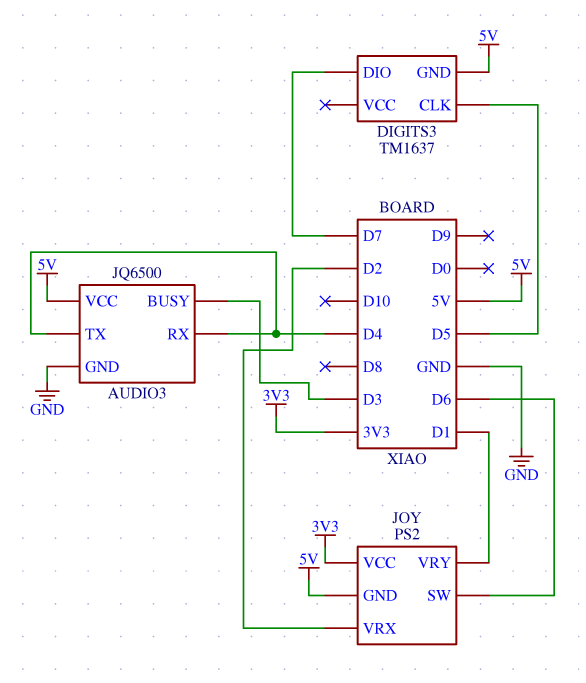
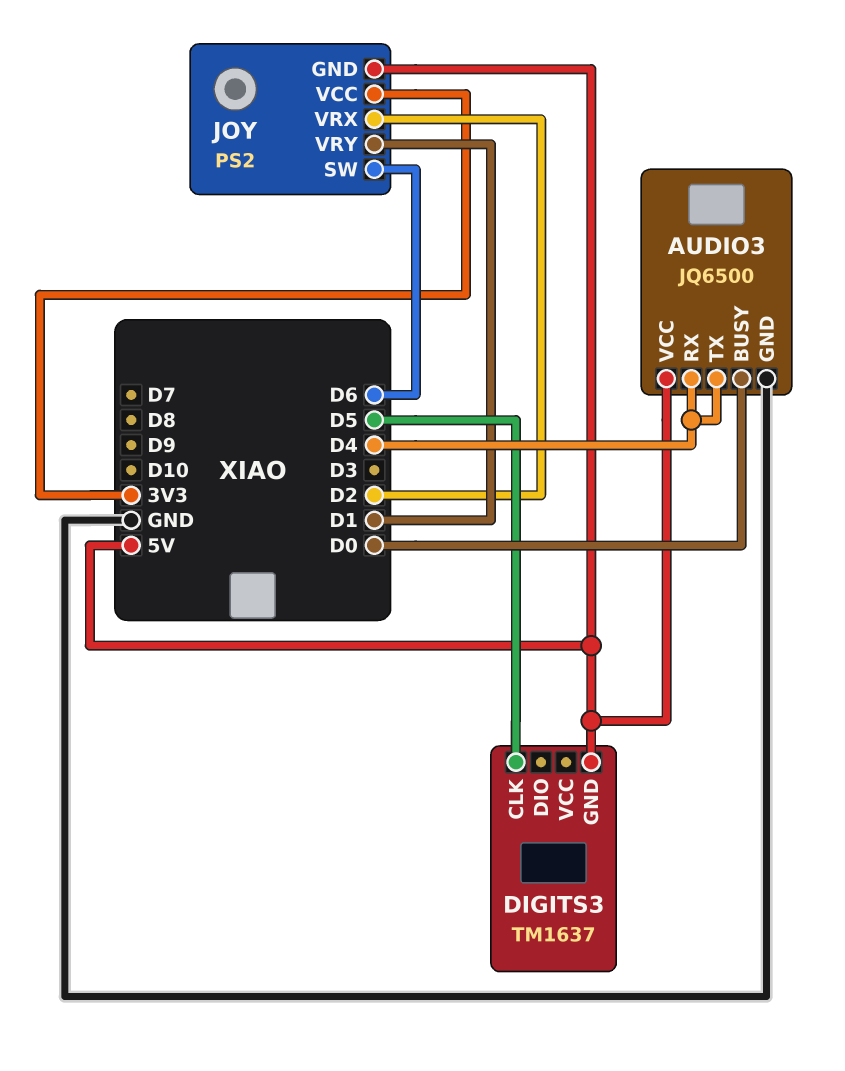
AUDIO3 pin BUSY: D3 -> D0
DIGITS3 pin DIO: D7 -> none

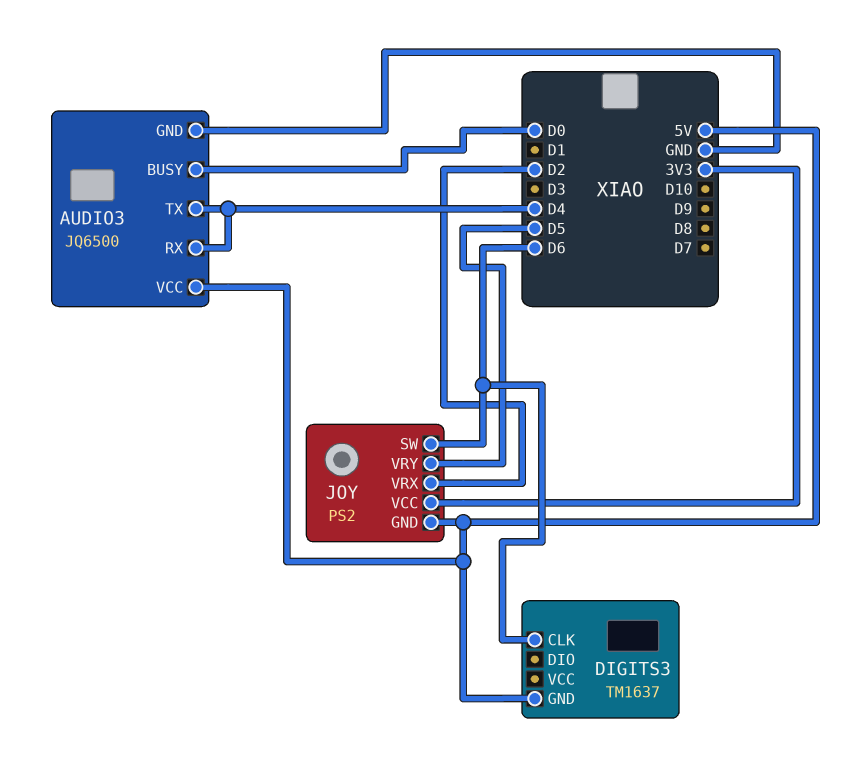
DIGITS3 pin CLK: D5 -> D6
JOY pin VRY: D1 -> D5

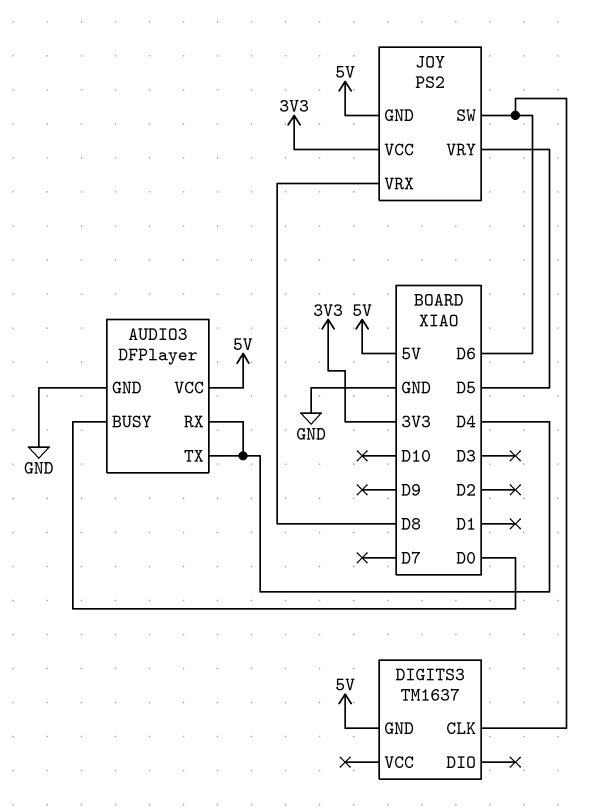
AUDIO3: JQ6500 -> DFPlayer
JOY pin VRX: D2 -> D8

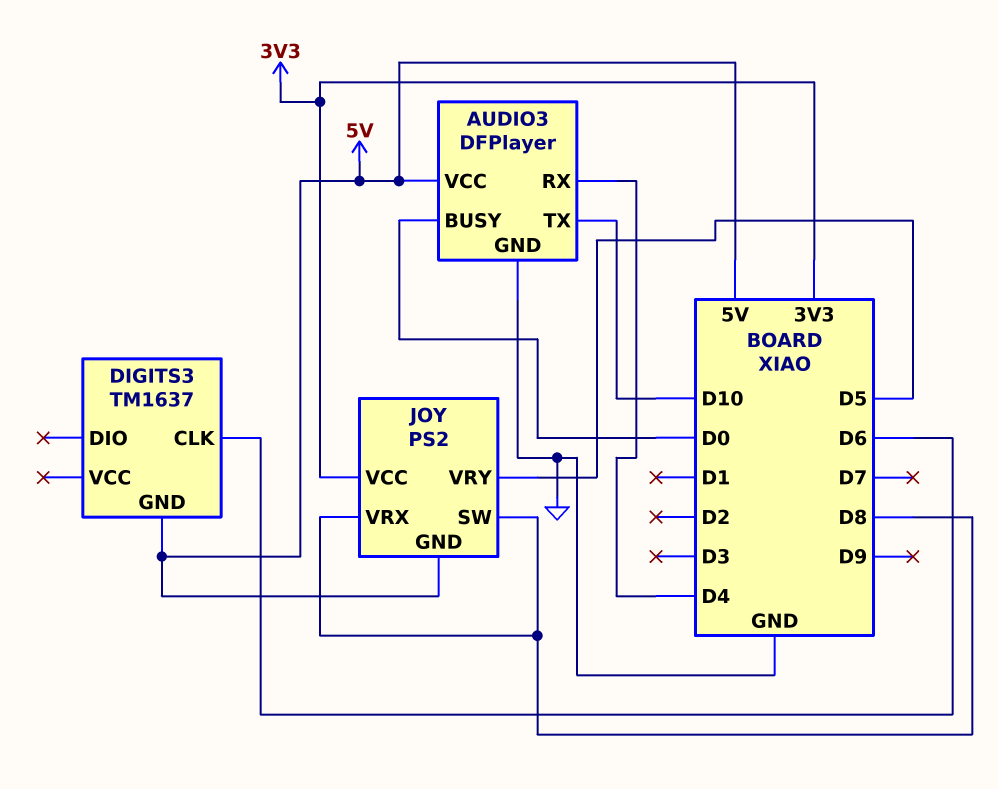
AUDIO3 pin TX: D4 -> D10
JOY pin SW: D6 -> D8

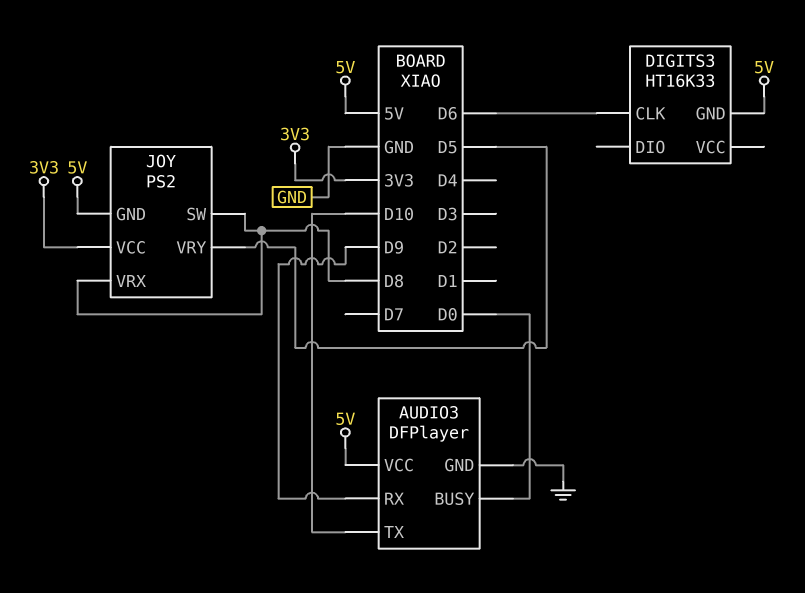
AUDIO3 pin RX: D4 -> D9
DIGITS3: TM1637 -> HT16K33

